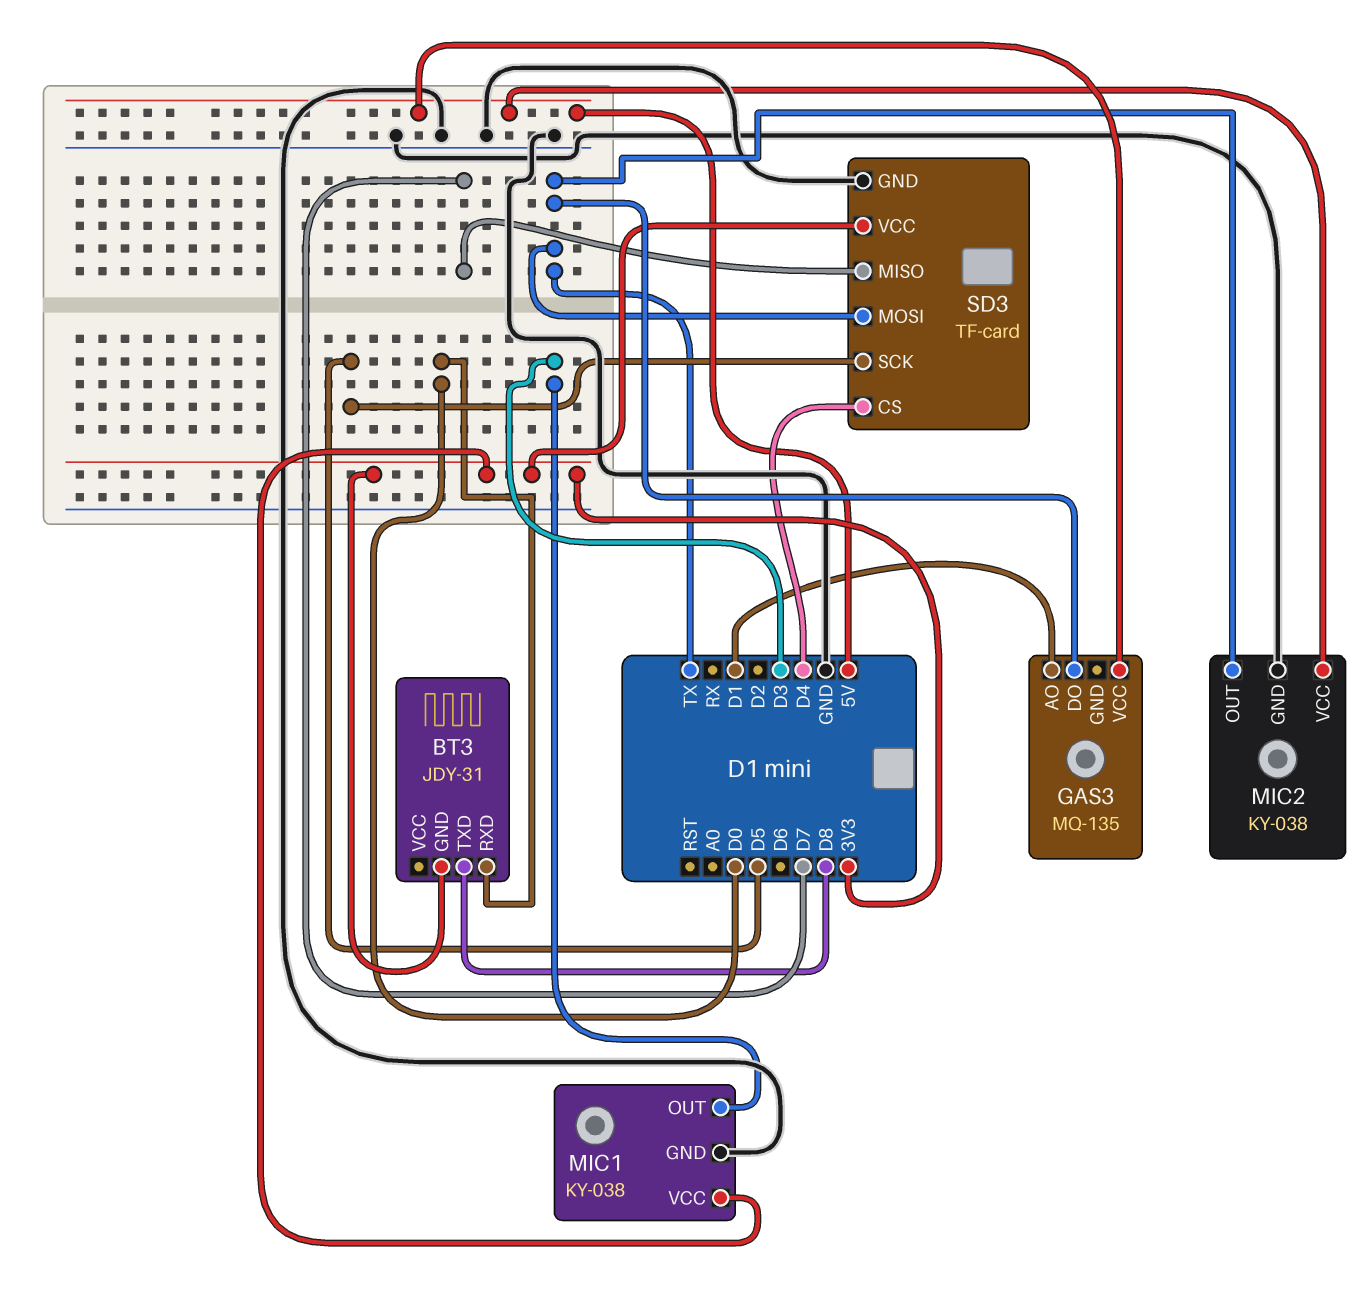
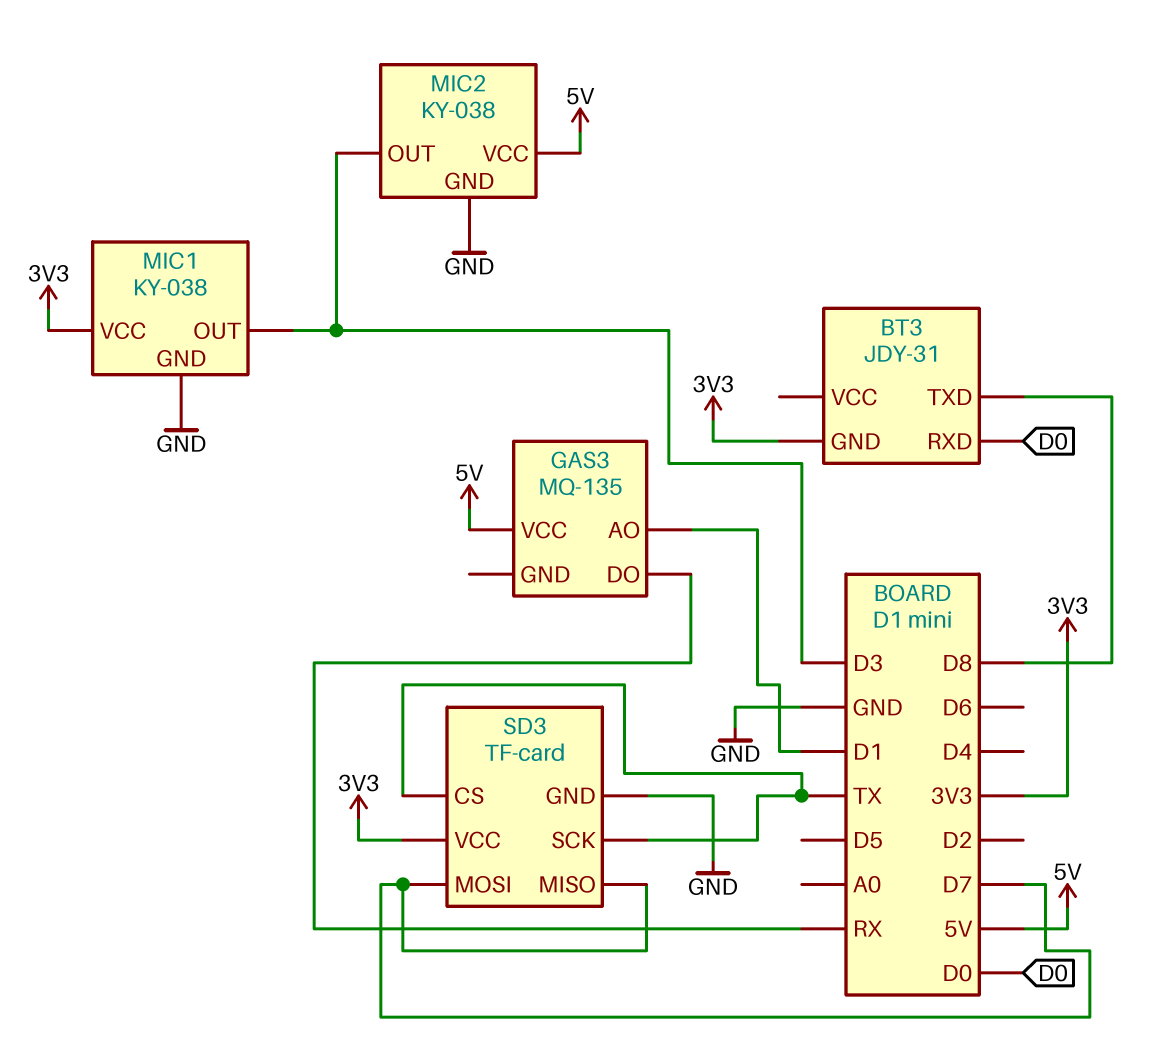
GAS3 pin DO: TX -> RX
MIC2 pin OUT: TX -> D3
SD3 pin CS: D4 -> TX
SD3 pin MOSI: TX -> D7
SD3 pin SCK: D5 -> TX

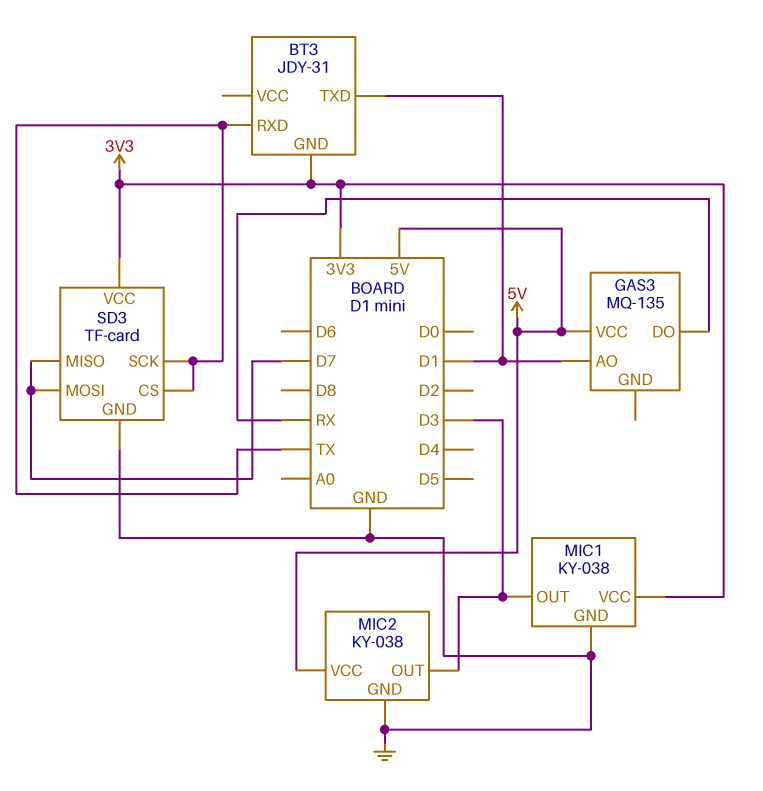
BT3 pin RXD: D0 -> TX
BT3 pin TXD: D8 -> D1

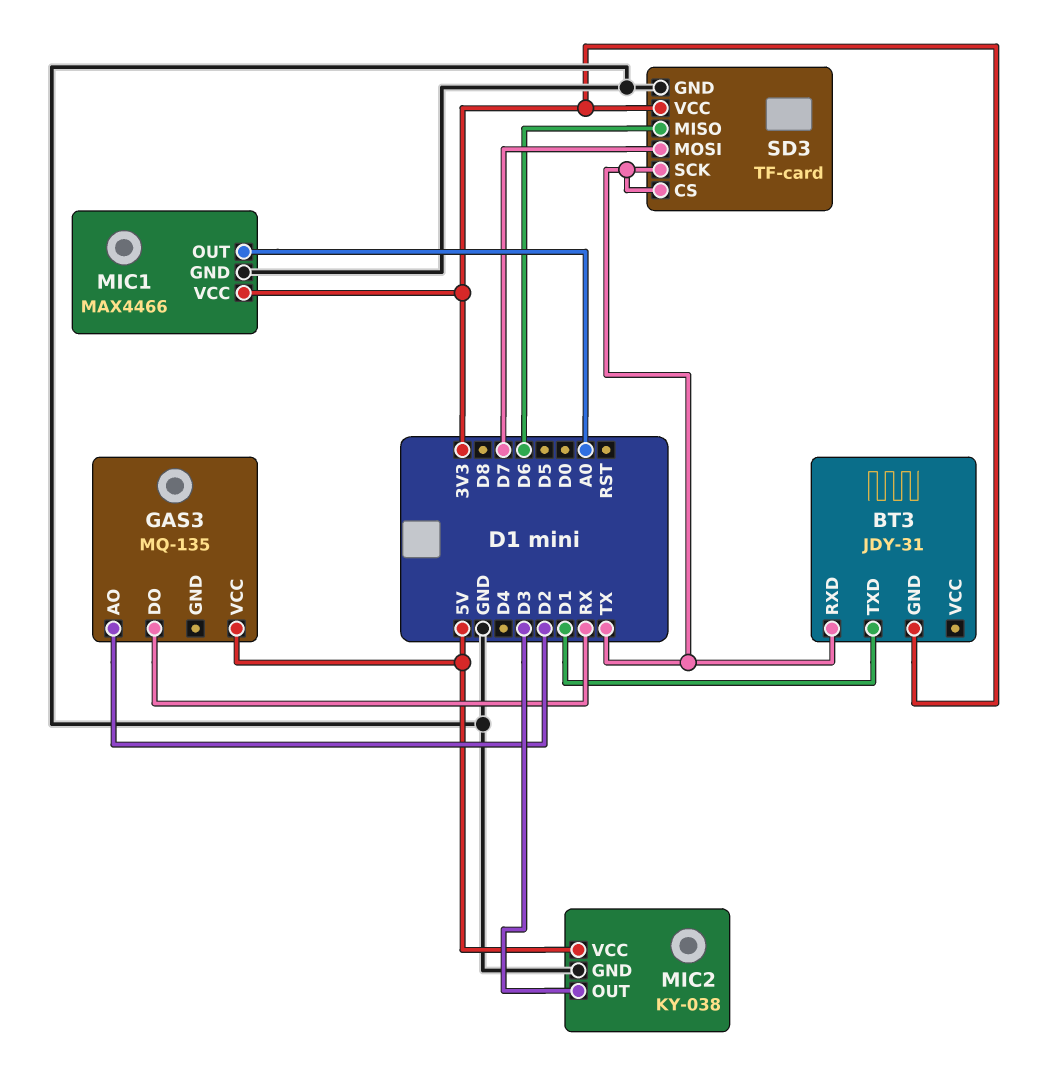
GAS3 pin AO: D1 -> D2
MIC1: KY-038 -> MAX4466
MIC1 pin OUT: D3 -> A0
SD3 pin MISO: D7 -> D6

